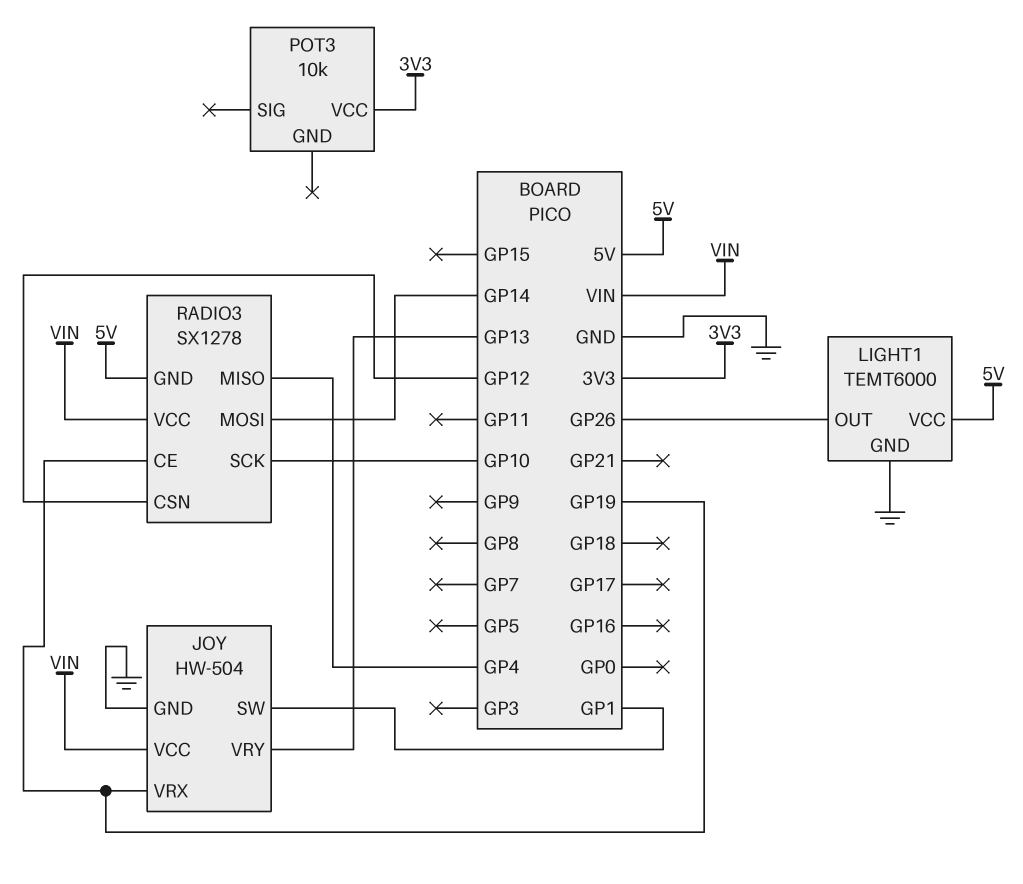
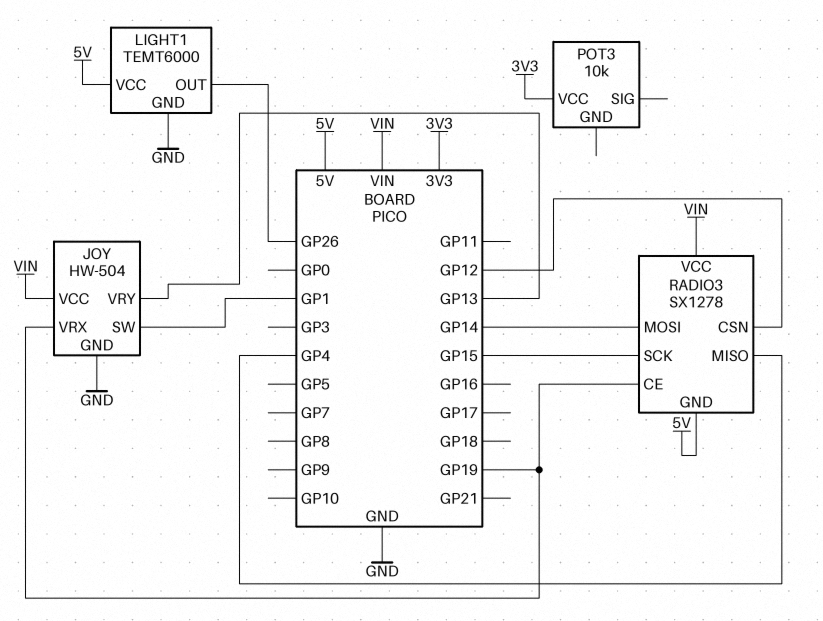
RADIO3 pin SCK: GP10 -> GP15

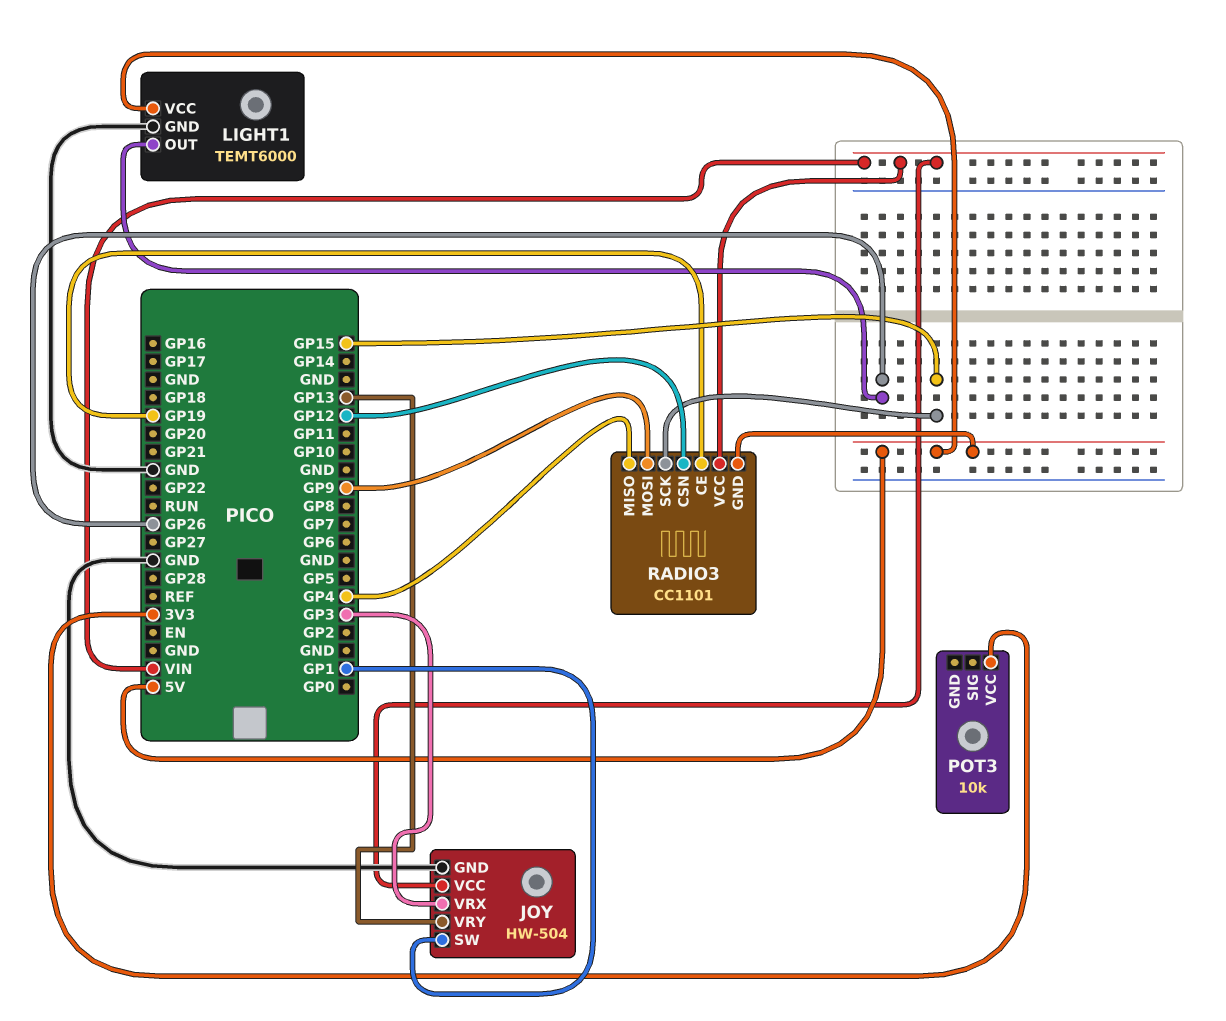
JOY pin VRX: GP19 -> GP3
RADIO3: SX1278 -> CC1101
RADIO3 pin MOSI: GP14 -> GP9

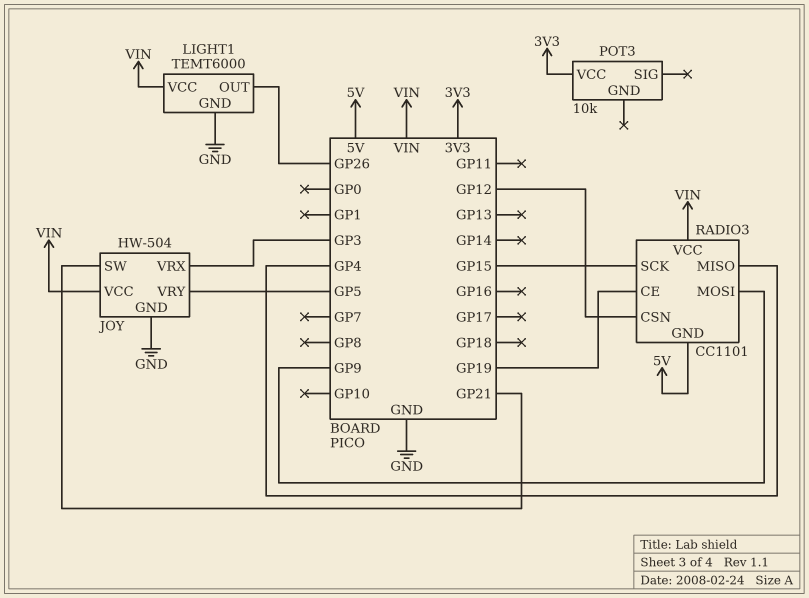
JOY pin SW: GP1 -> GP21
JOY pin VRY: GP13 -> GP5
LIGHT1 pin VCC: 5V -> VIN

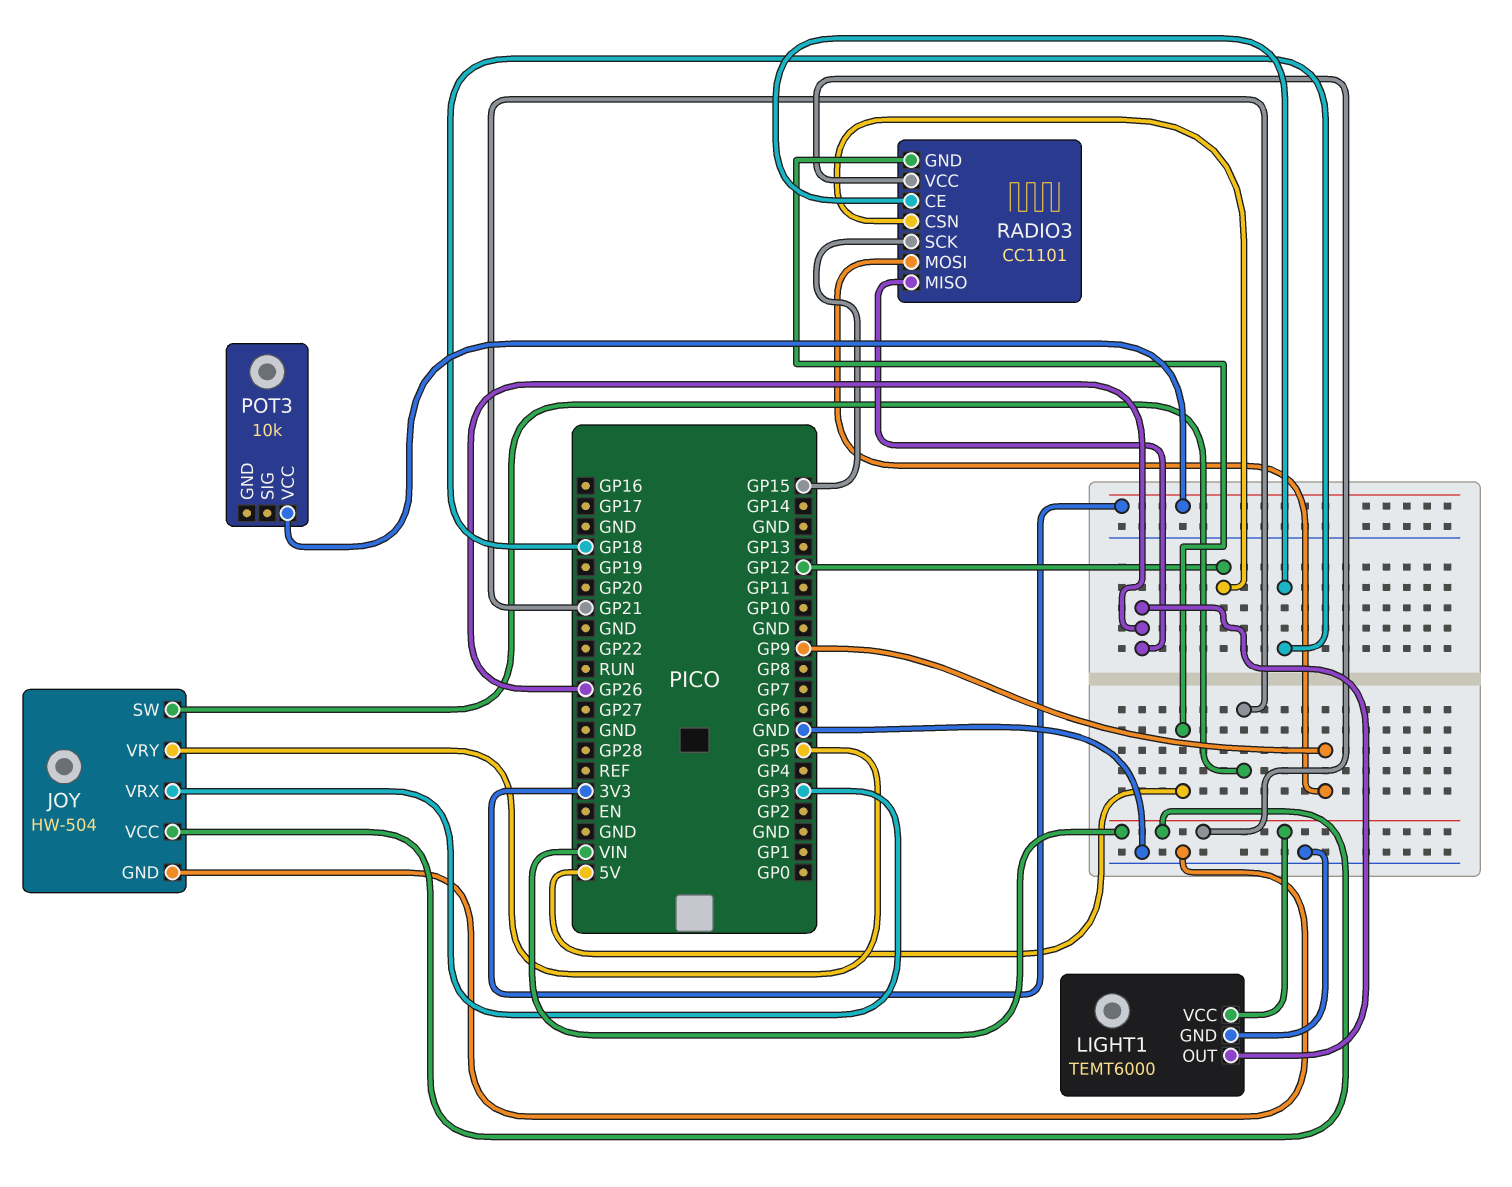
RADIO3 pin CE: GP19 -> GP18
RADIO3 pin MISO: GP4 -> GP26

